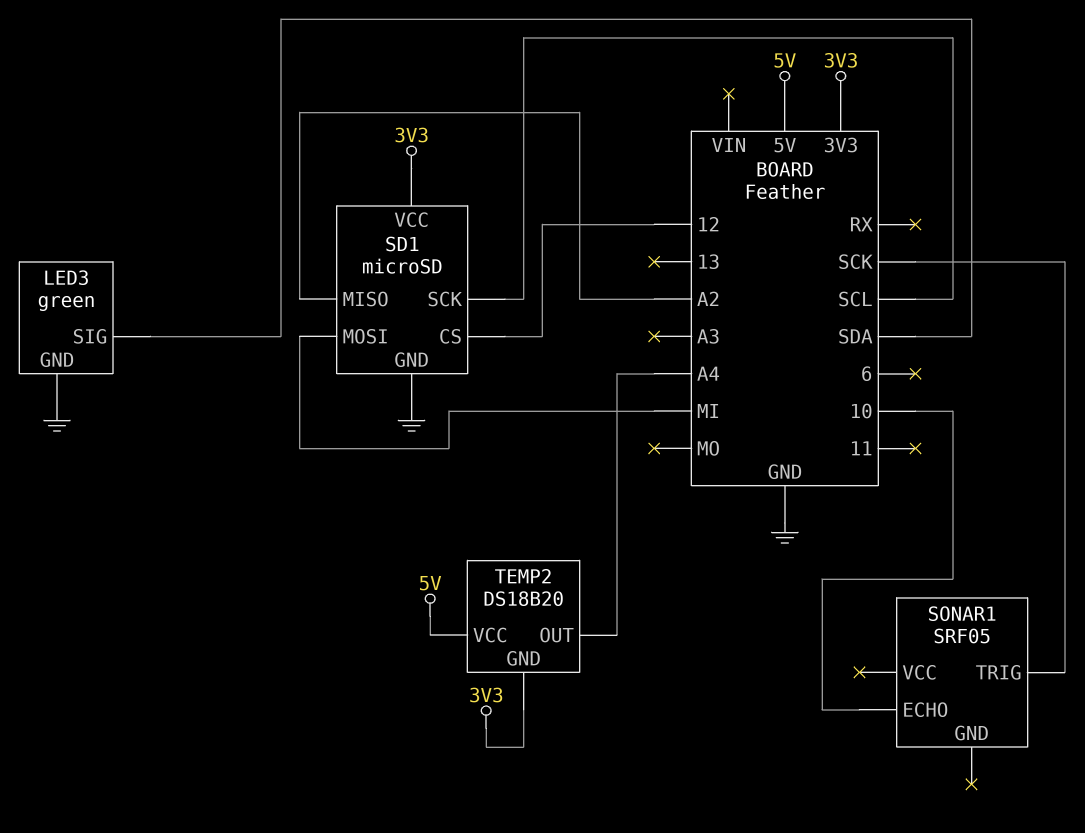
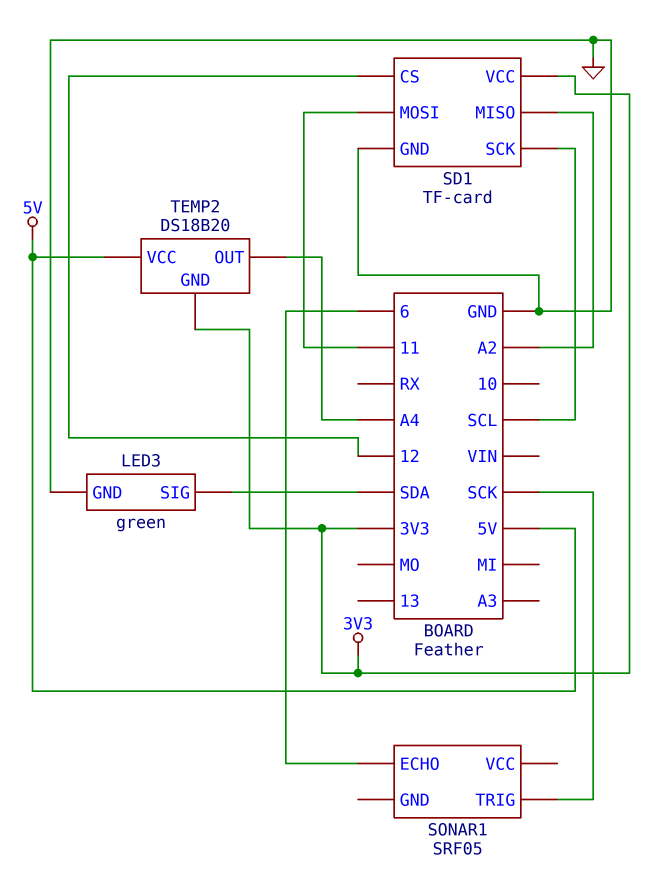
SD1: microSD -> TF-card
SD1 pin MOSI: MI -> 11
SONAR1 pin ECHO: 10 -> 6

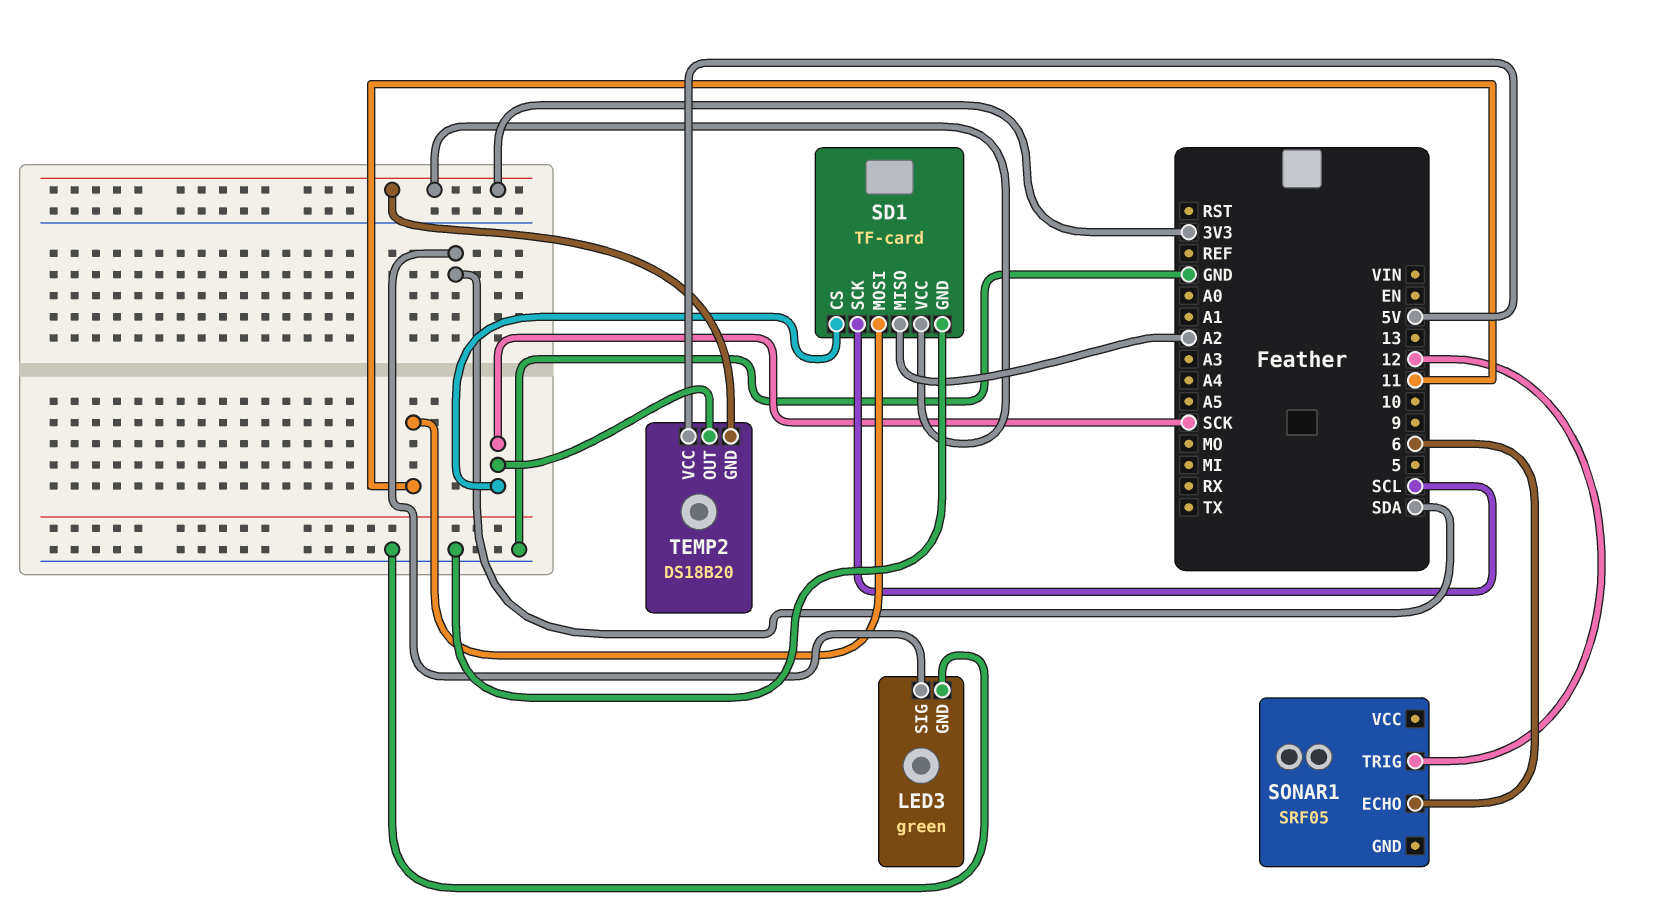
SD1 pin CS: 12 -> SCK
SONAR1 pin TRIG: SCK -> 12
TEMP2 pin OUT: A4 -> SCK

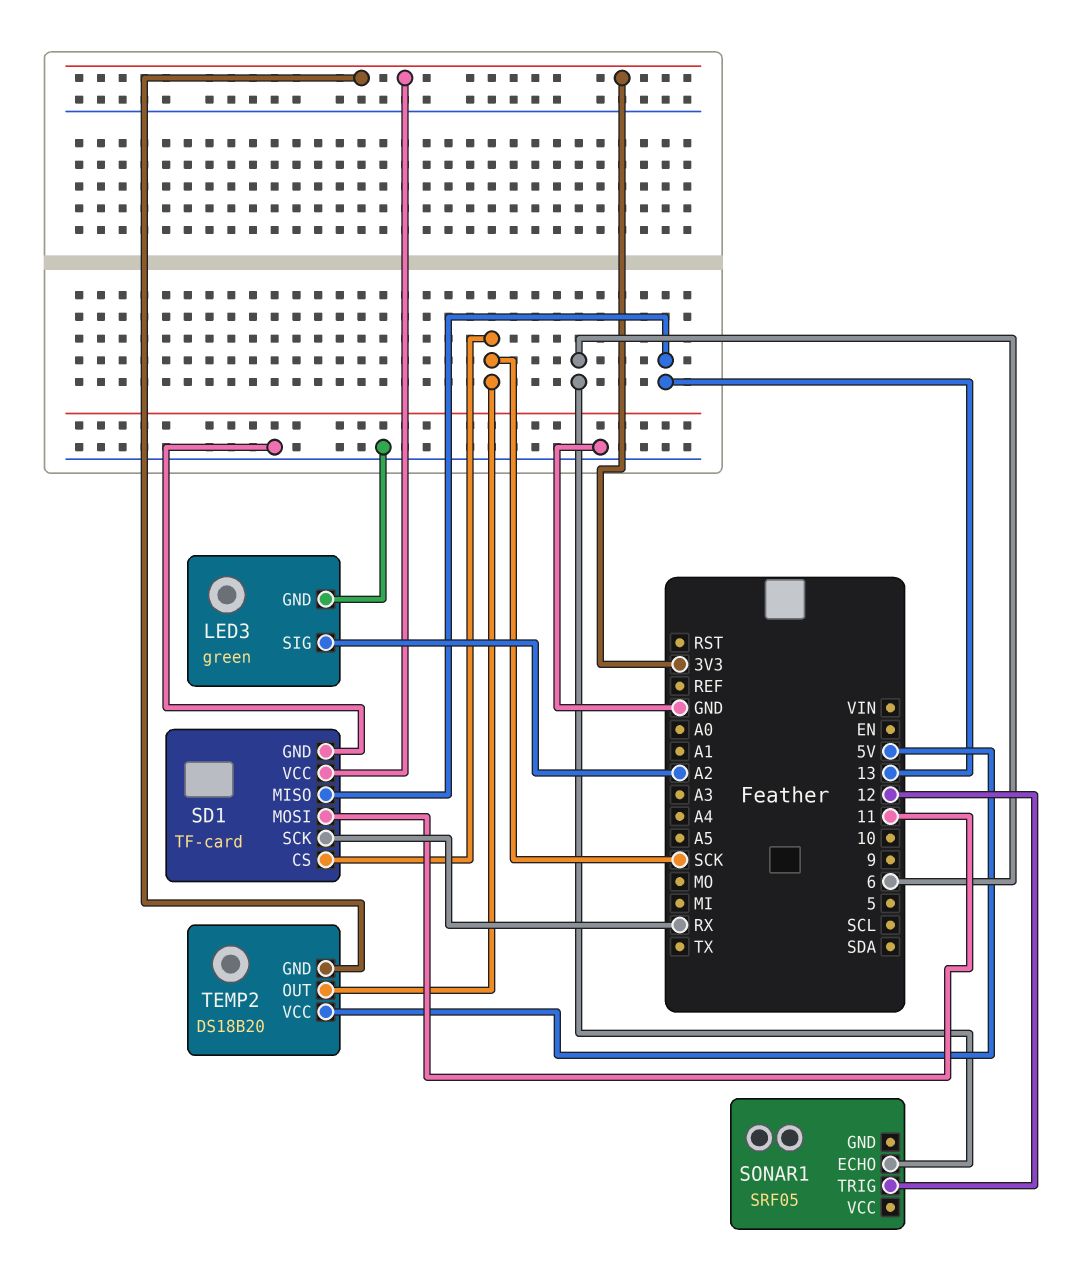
LED3 pin SIG: SDA -> A2
SD1 pin MISO: A2 -> 13
SD1 pin SCK: SCL -> RX

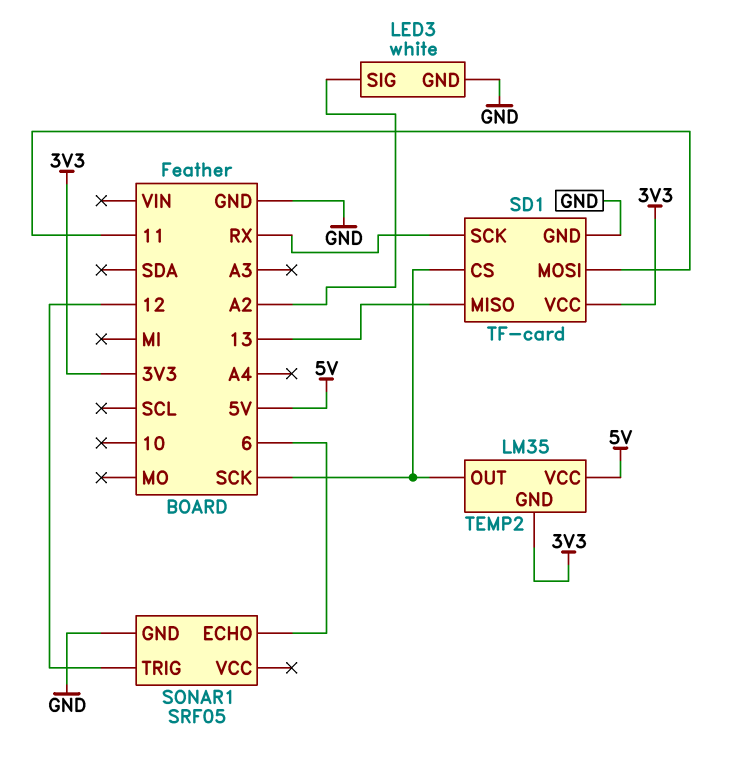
LED3: green -> white
SONAR1 pin GND: none -> GND
TEMP2: DS18B20 -> LM35

